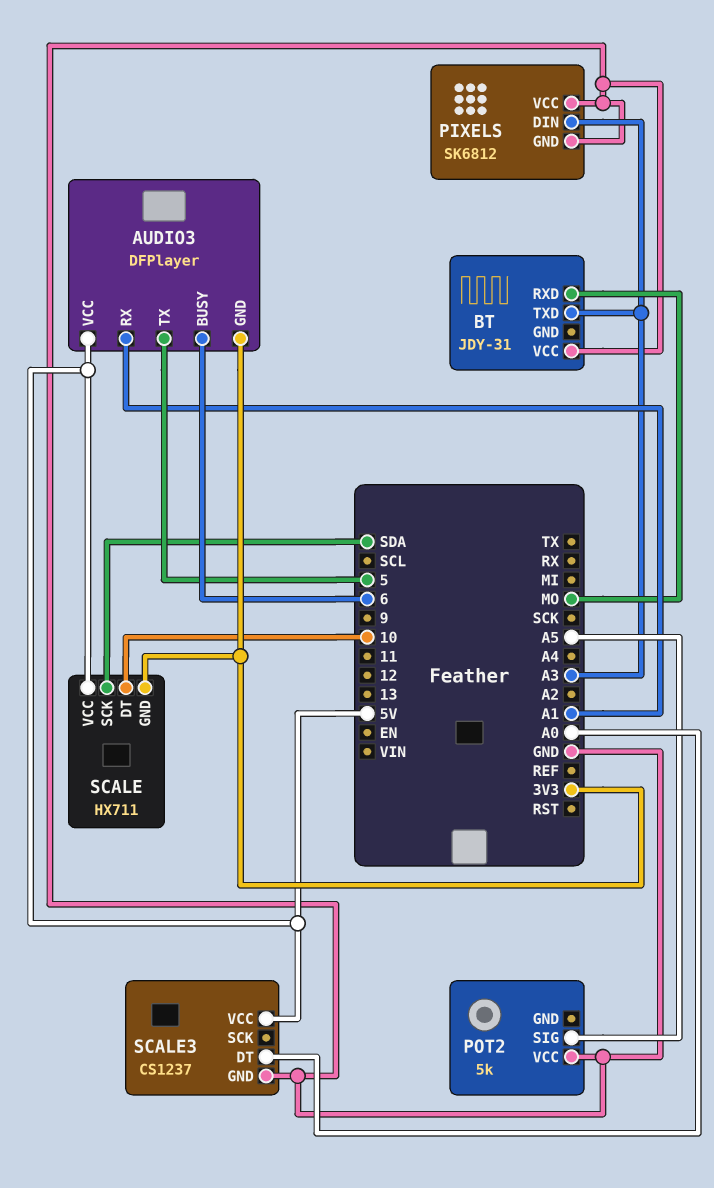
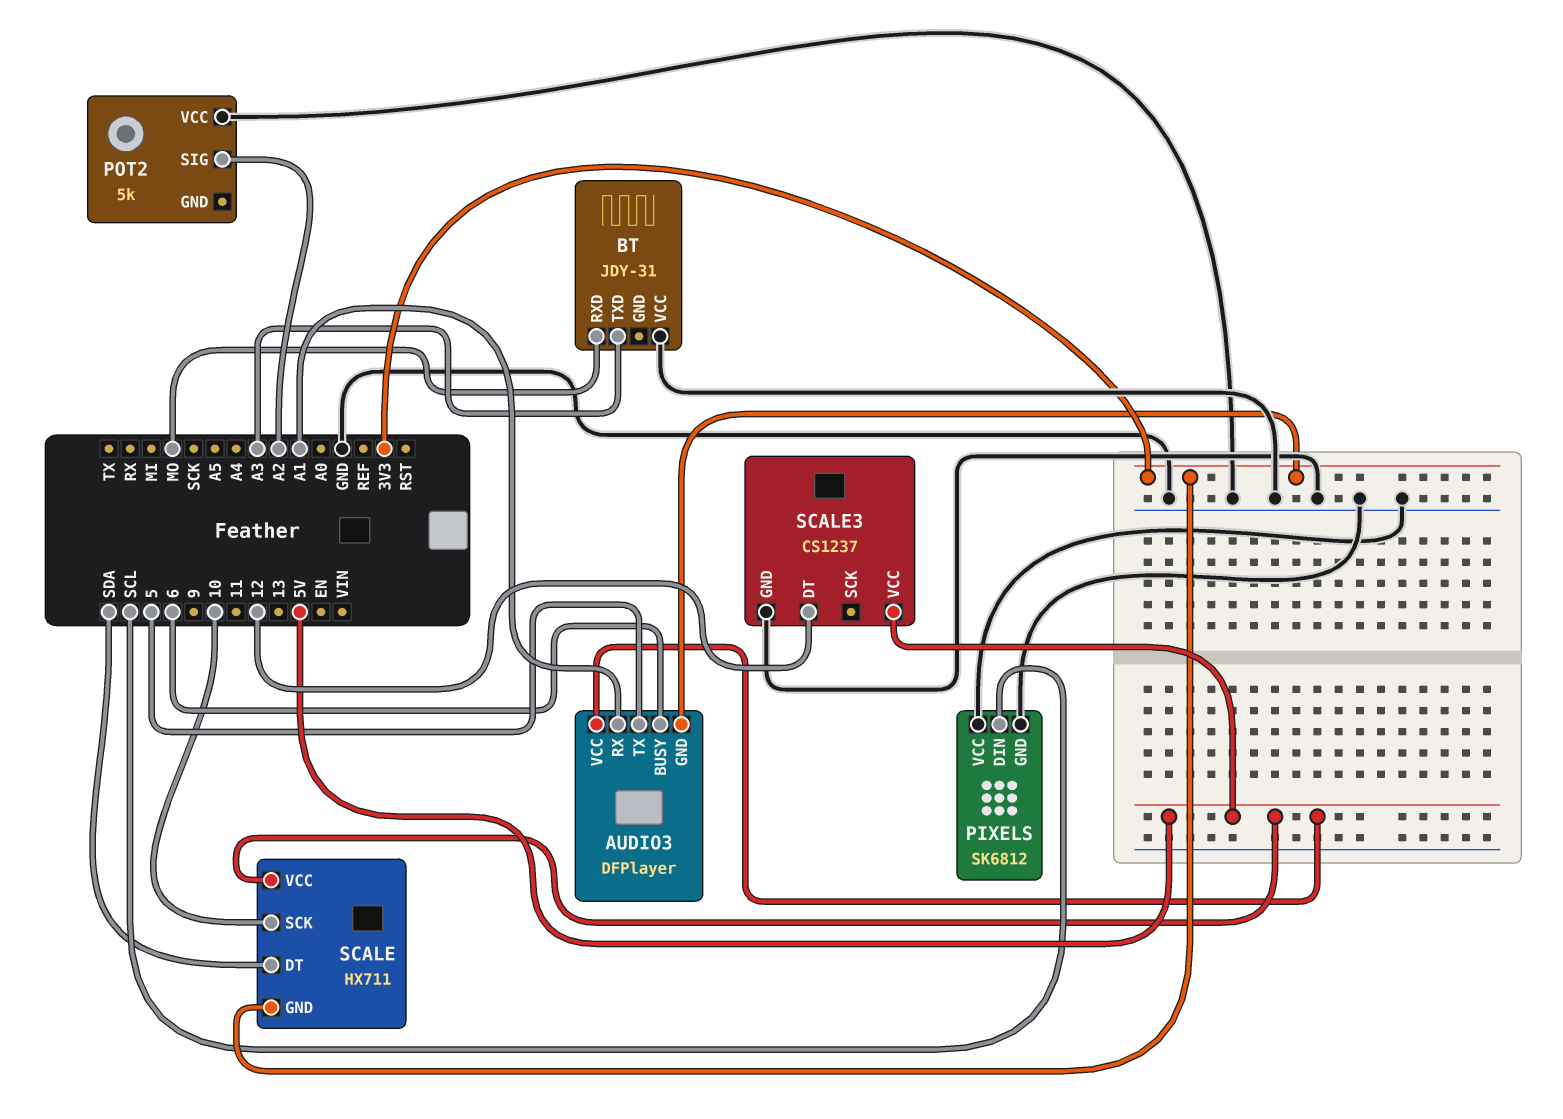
PIXELS pin DIN: A3 -> SCL
POT2 pin SIG: A5 -> A2
SCALE pin DT: 10 -> SDA
SCALE pin SCK: SDA -> 10
SCALE3 pin DT: A0 -> 12

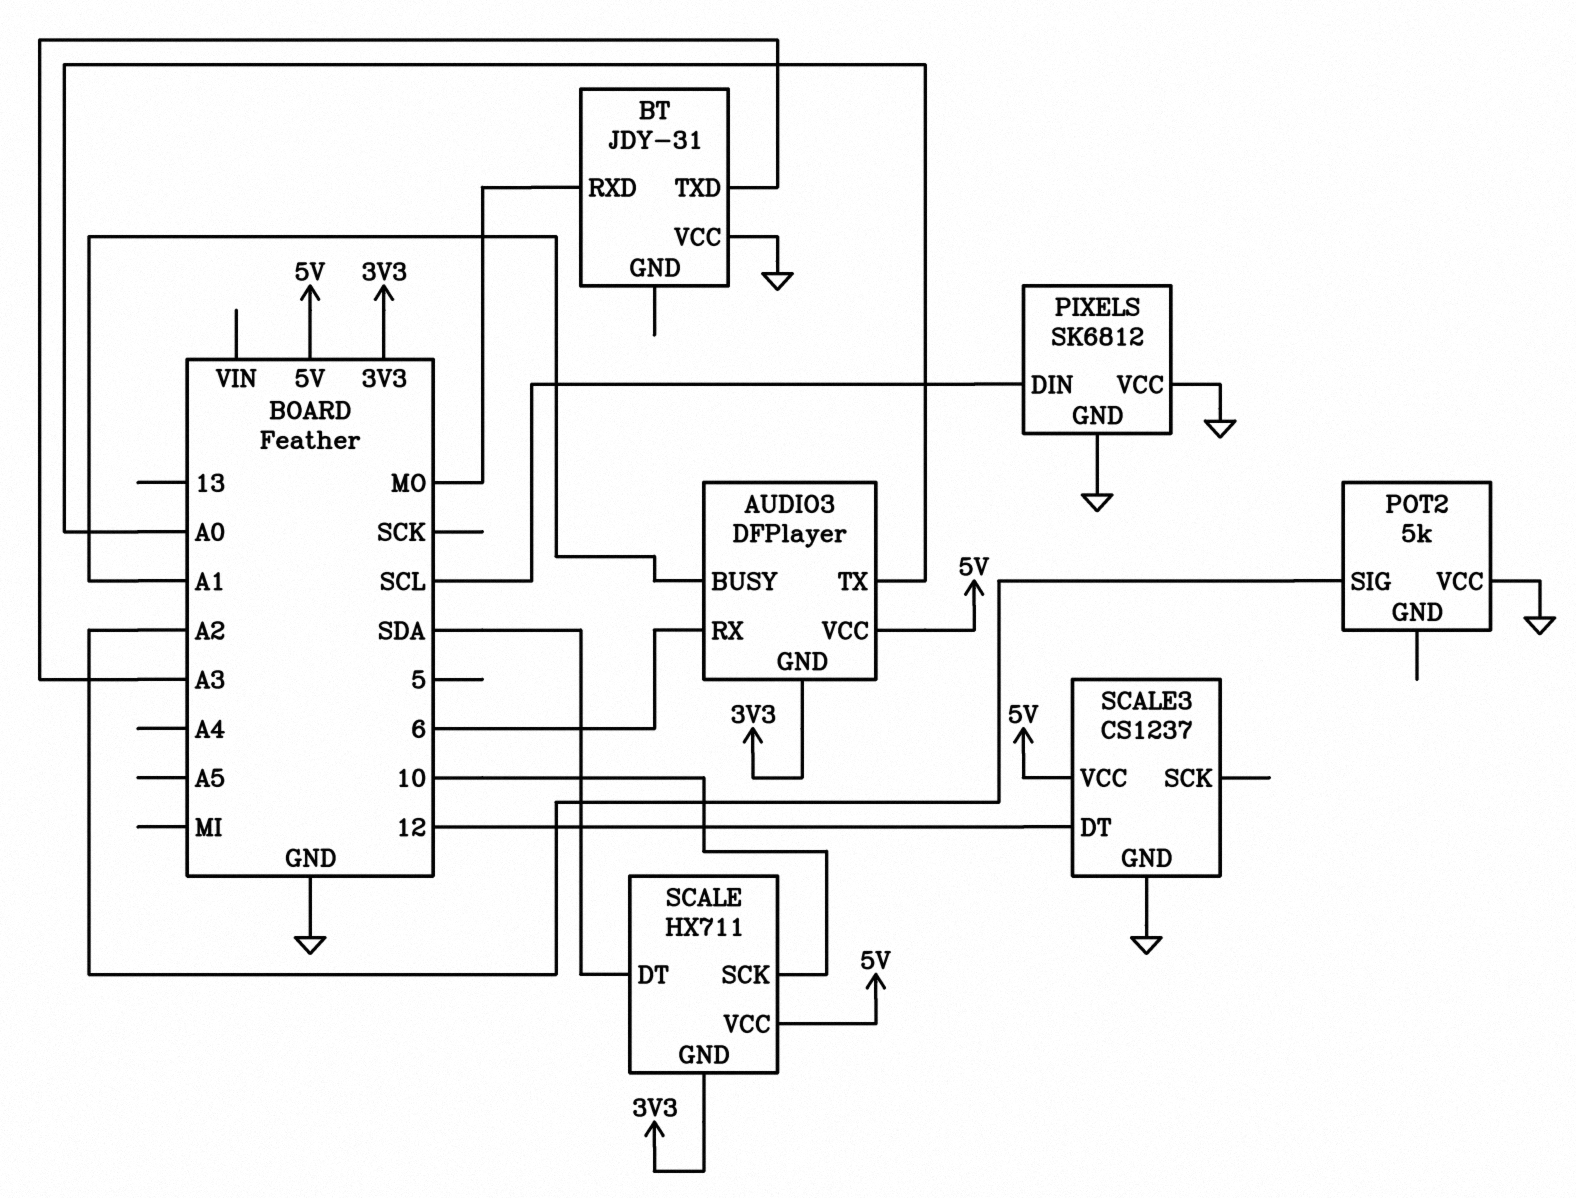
AUDIO3 pin BUSY: 6 -> A1
AUDIO3 pin RX: A1 -> 6
AUDIO3 pin TX: 5 -> A0

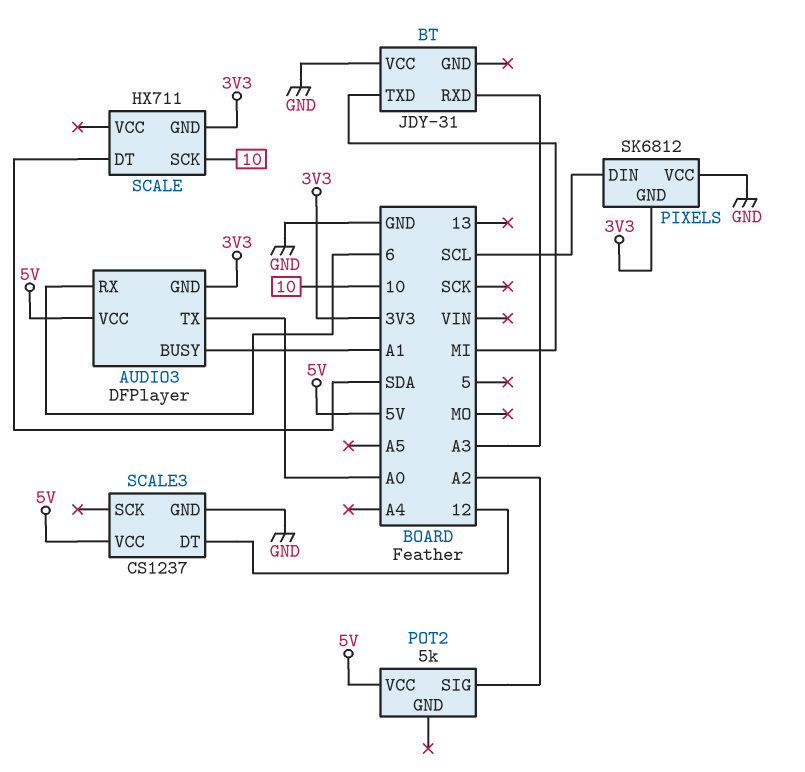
BT pin RXD: MO -> A3
BT pin TXD: A3 -> MI
PIXELS pin GND: GND -> 3V3
POT2 pin VCC: GND -> 5V
SCALE pin VCC: 5V -> none

